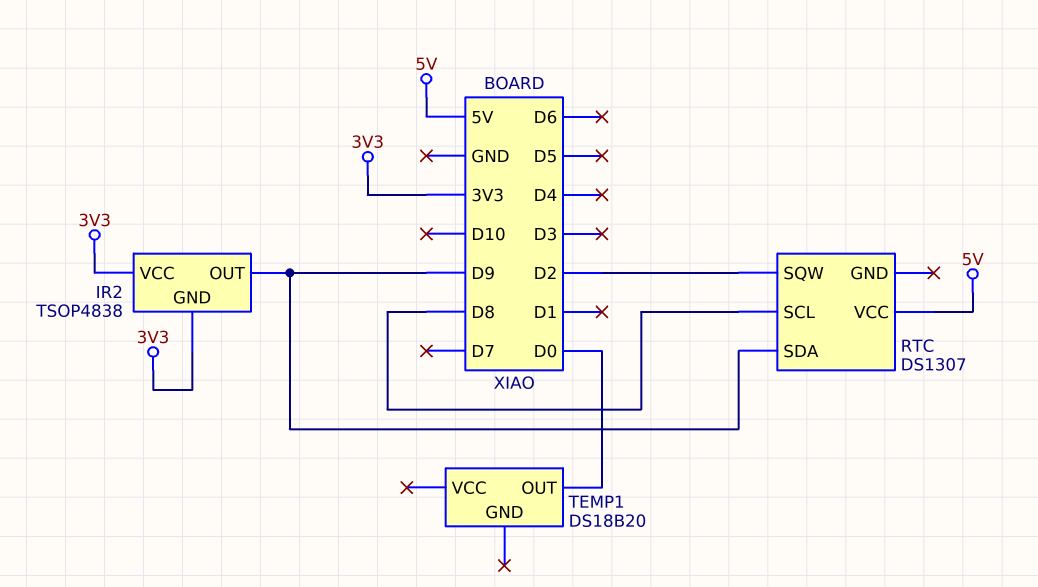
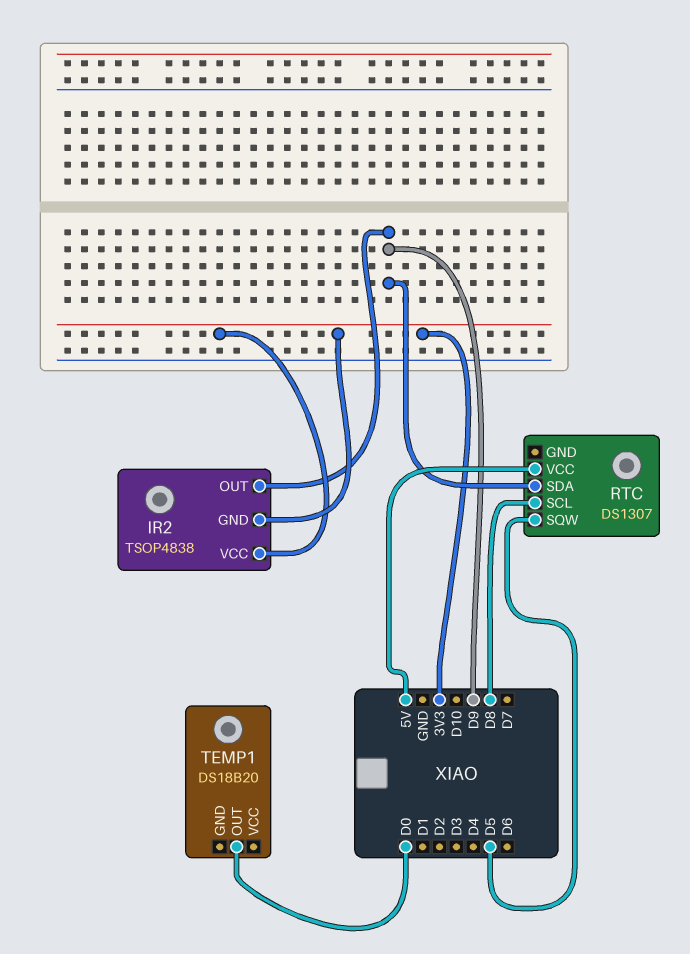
RTC pin SQW: D2 -> D5

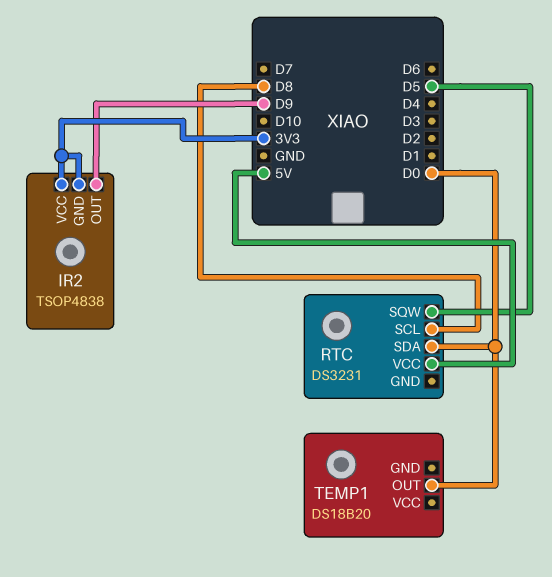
RTC: DS1307 -> DS3231
RTC pin SDA: D9 -> D0

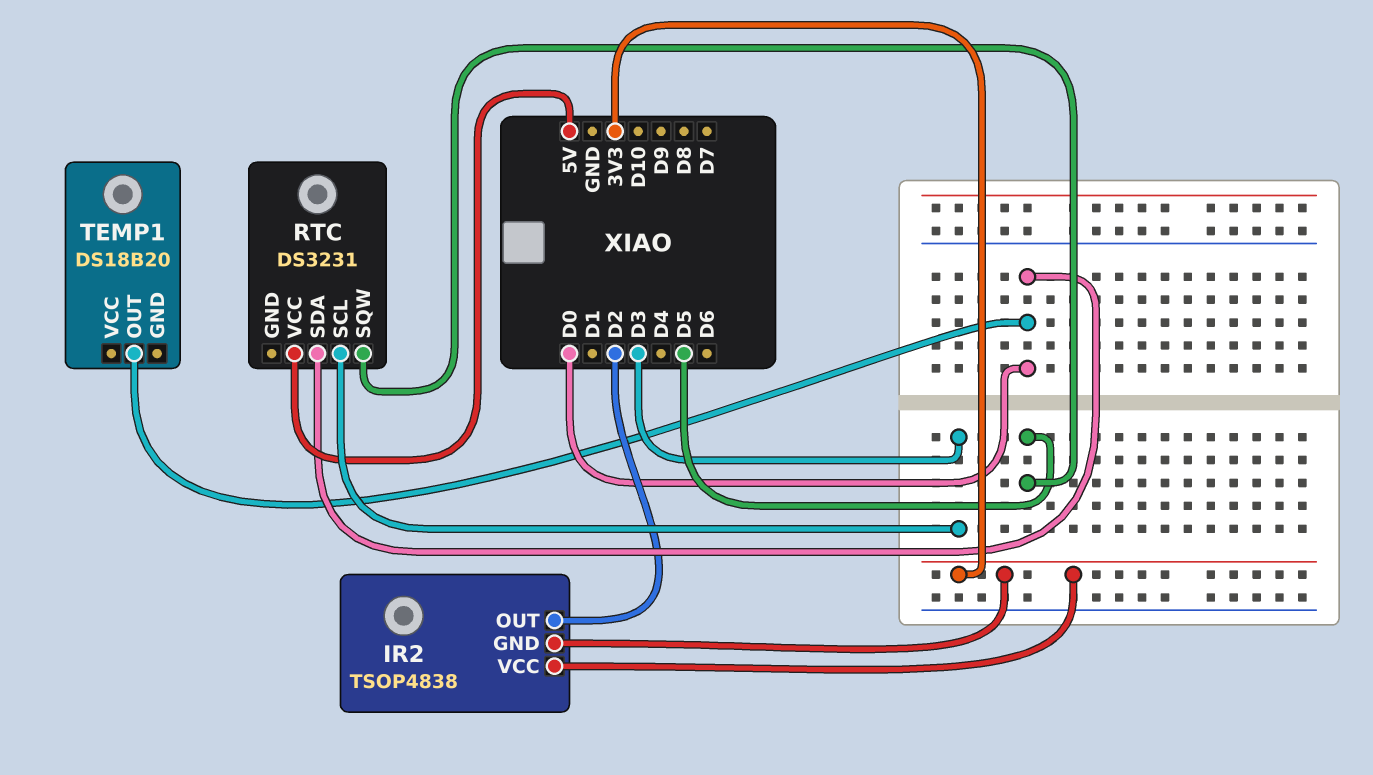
IR2 pin OUT: D9 -> D2
RTC pin SCL: D8 -> D3

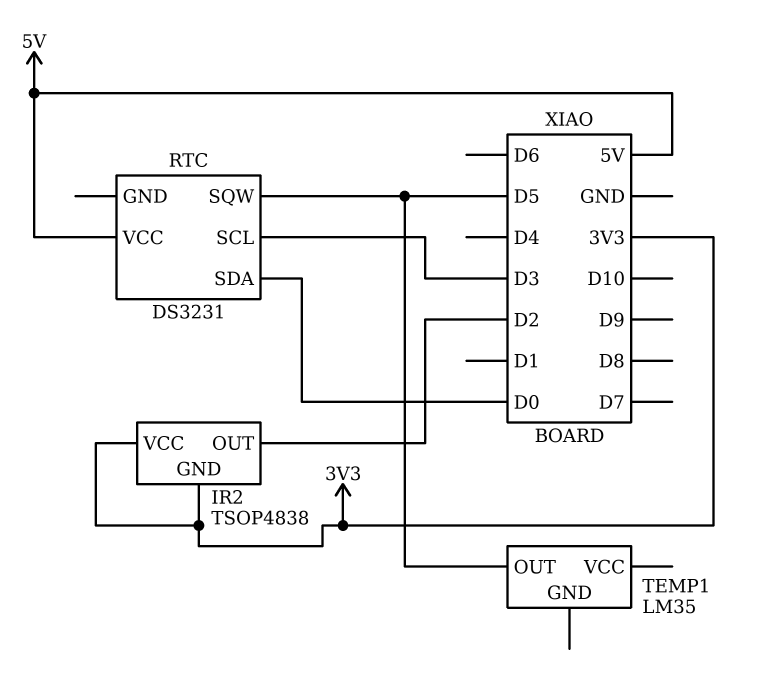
TEMP1: DS18B20 -> LM35
TEMP1 pin OUT: D0 -> D5

